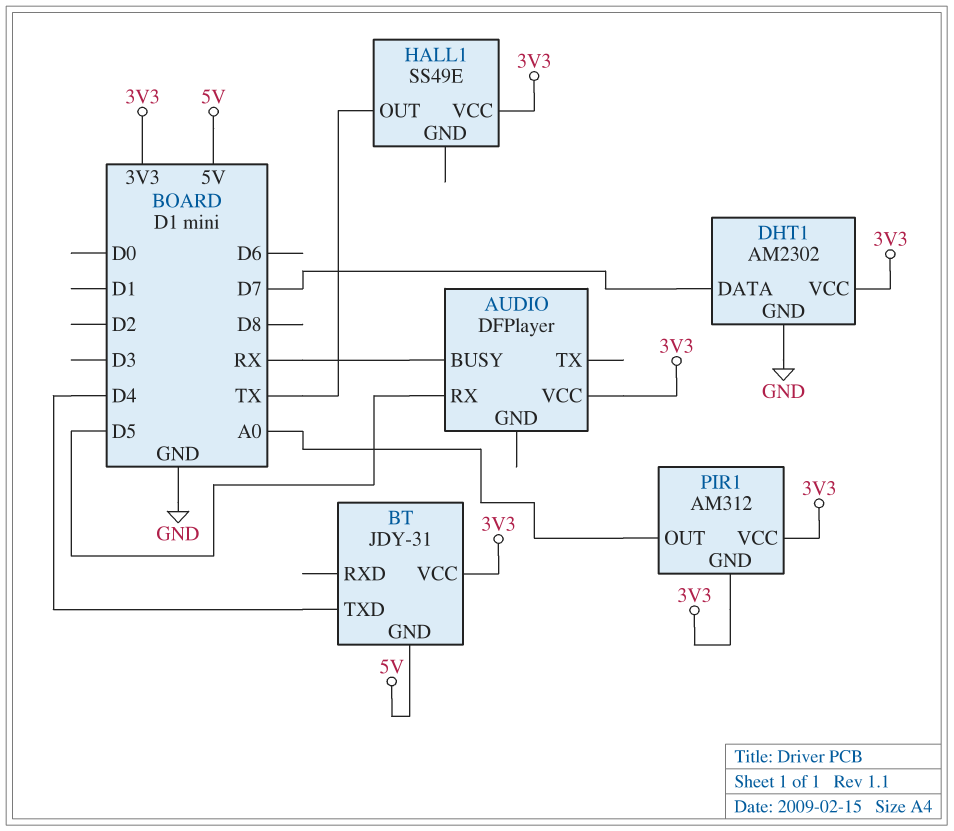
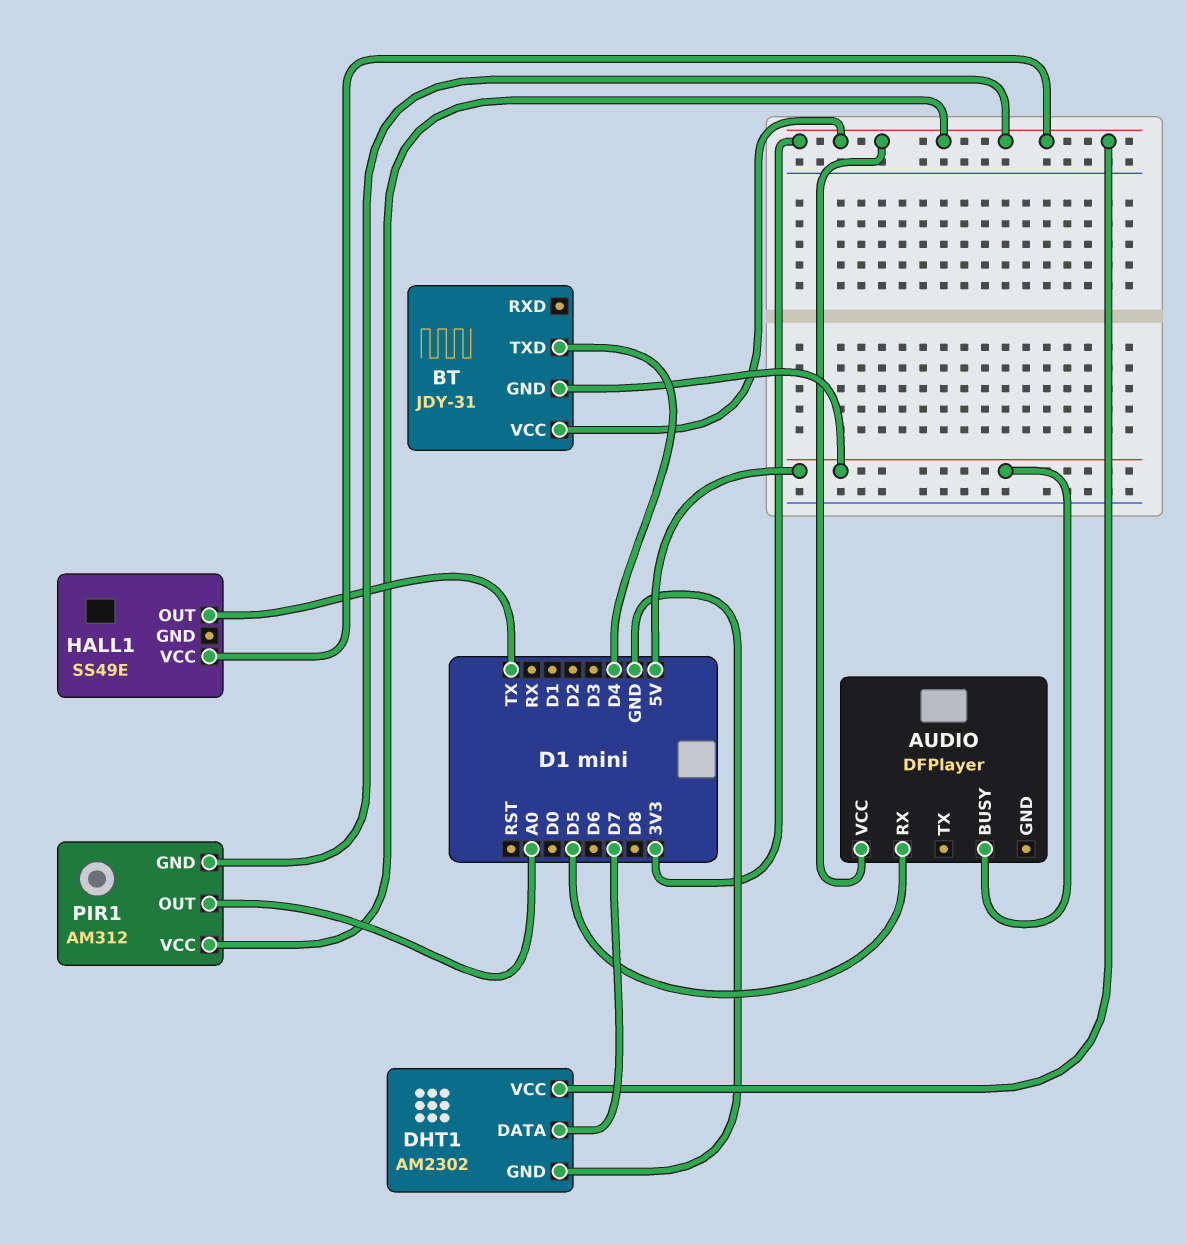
AUDIO pin BUSY: RX -> 5V

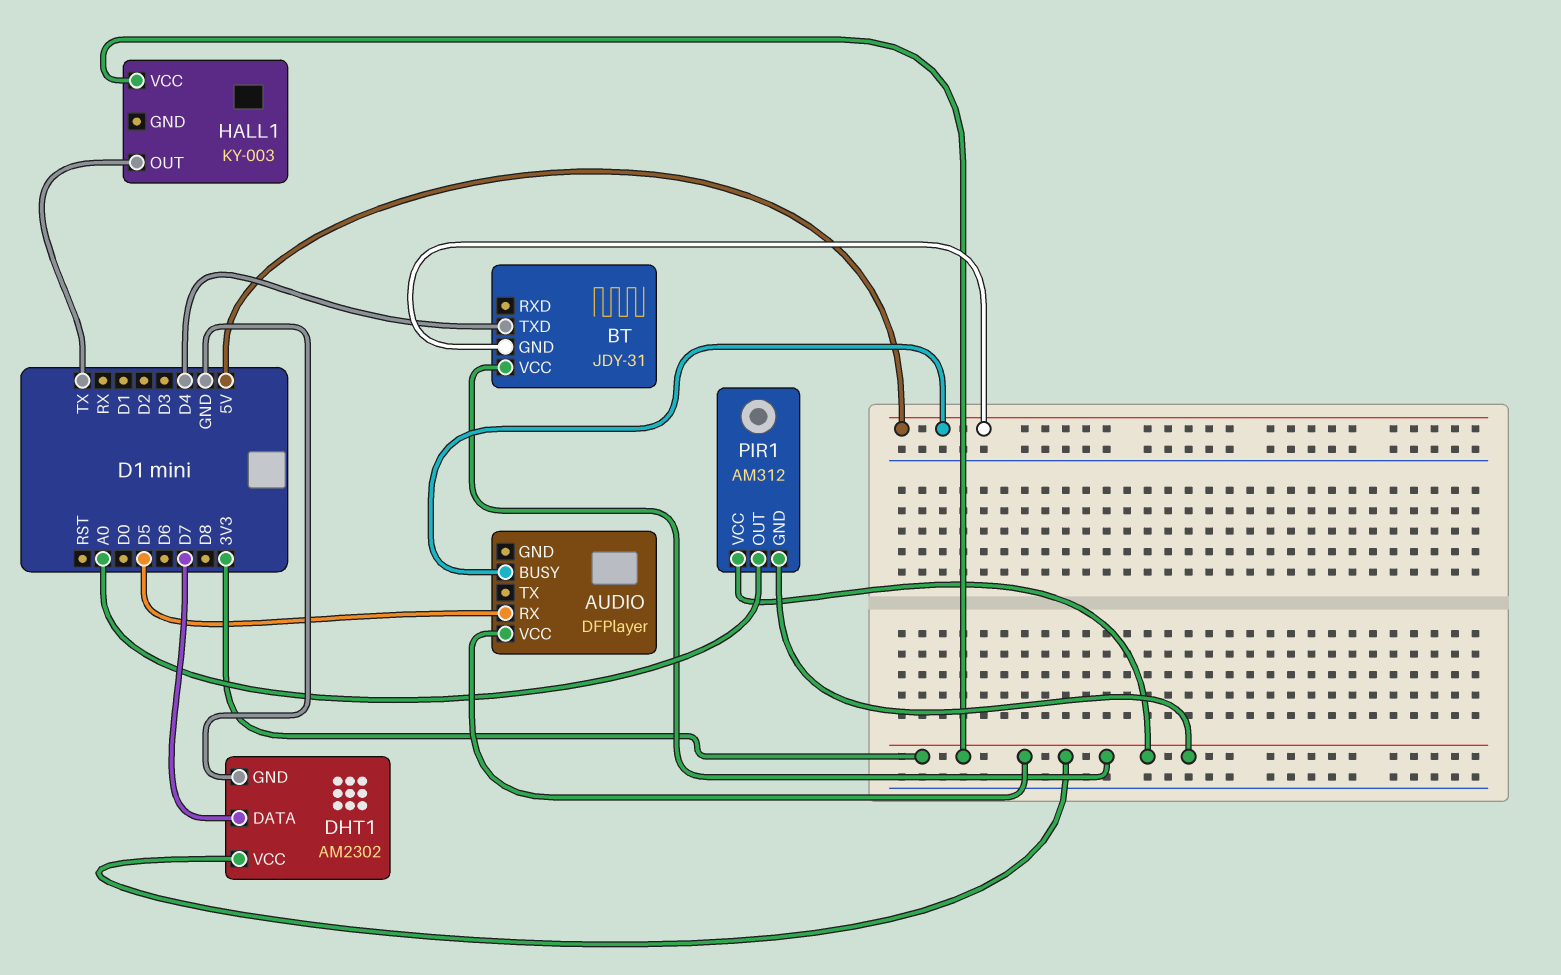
HALL1: SS49E -> KY-003

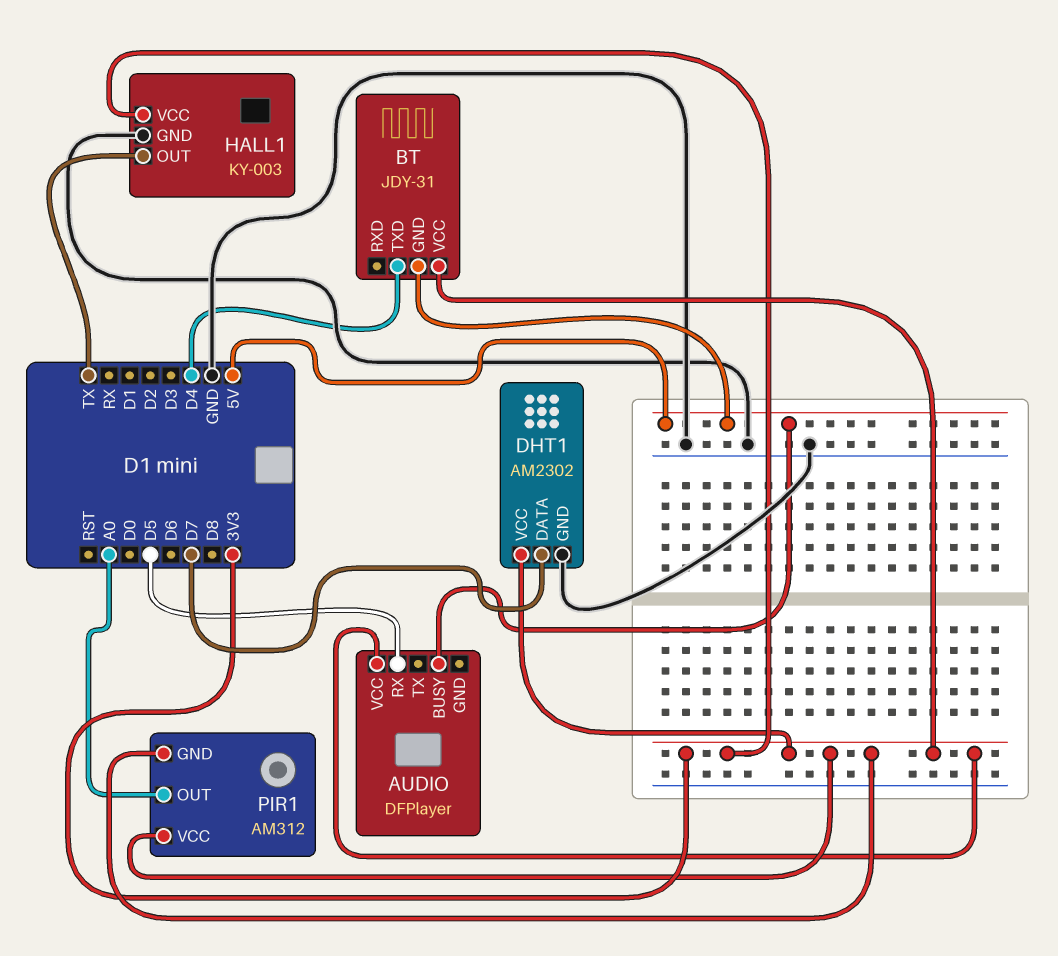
HALL1 pin GND: none -> GND

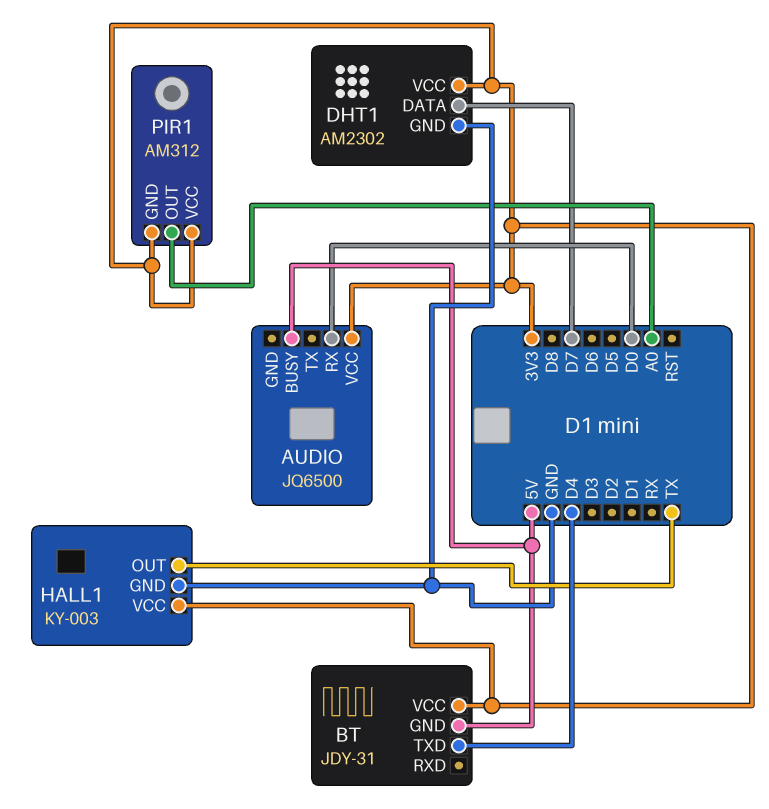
AUDIO: DFPlayer -> JQ6500
AUDIO pin RX: D5 -> D0

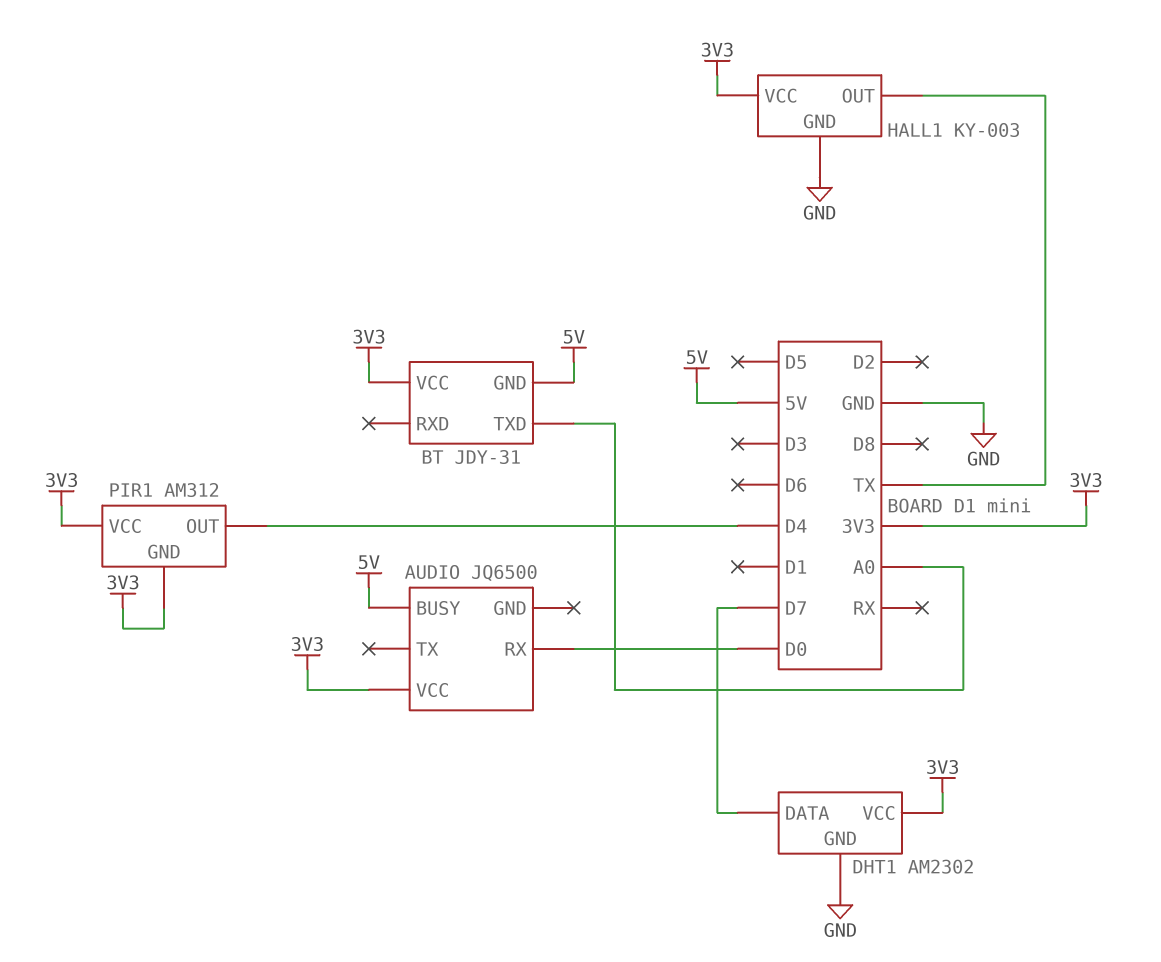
BT pin TXD: D4 -> A0
PIR1 pin OUT: A0 -> D4

